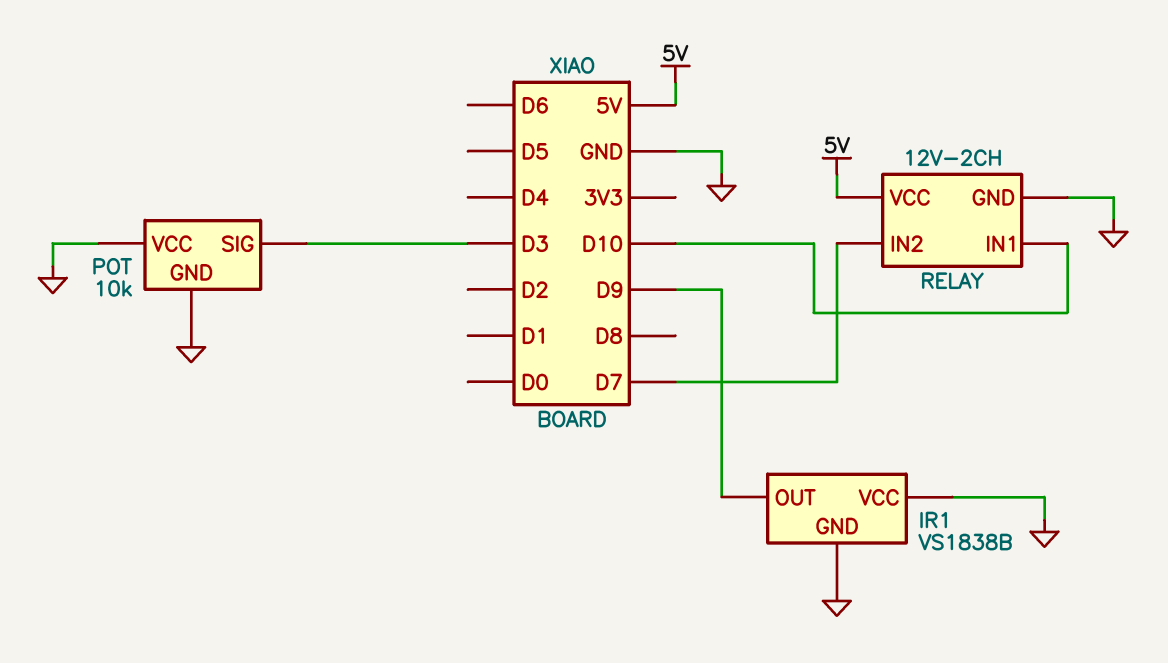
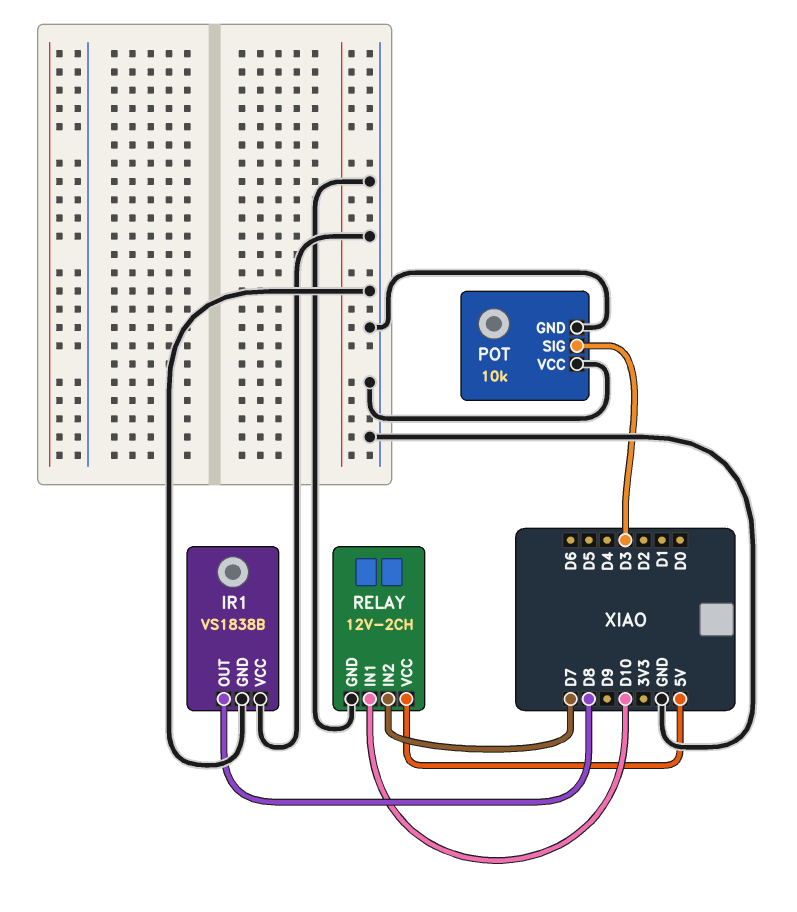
IR1 pin OUT: D9 -> D8

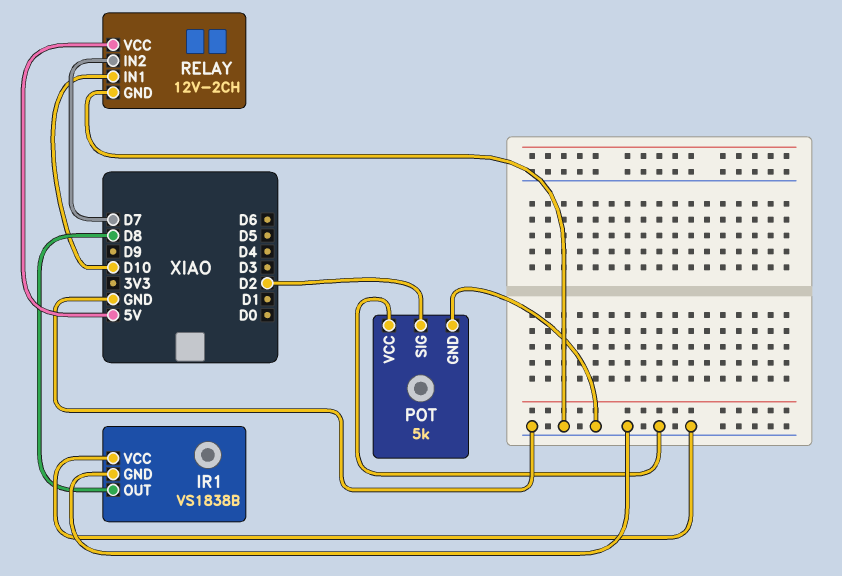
POT: 10k -> 5k
POT pin SIG: D3 -> D2

